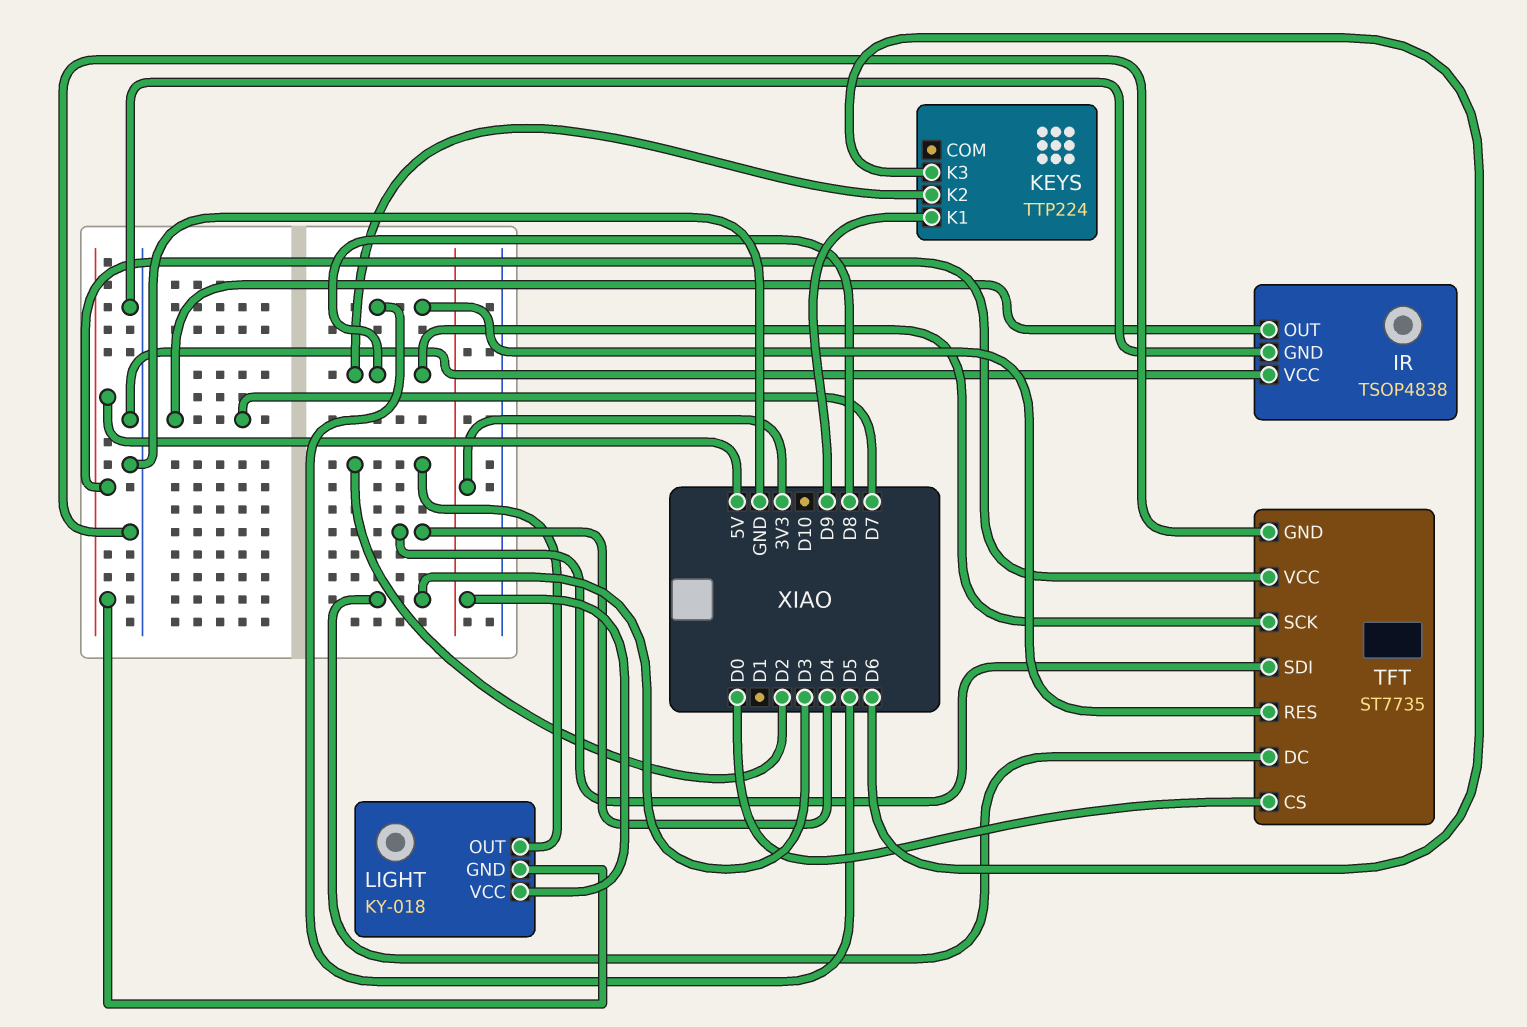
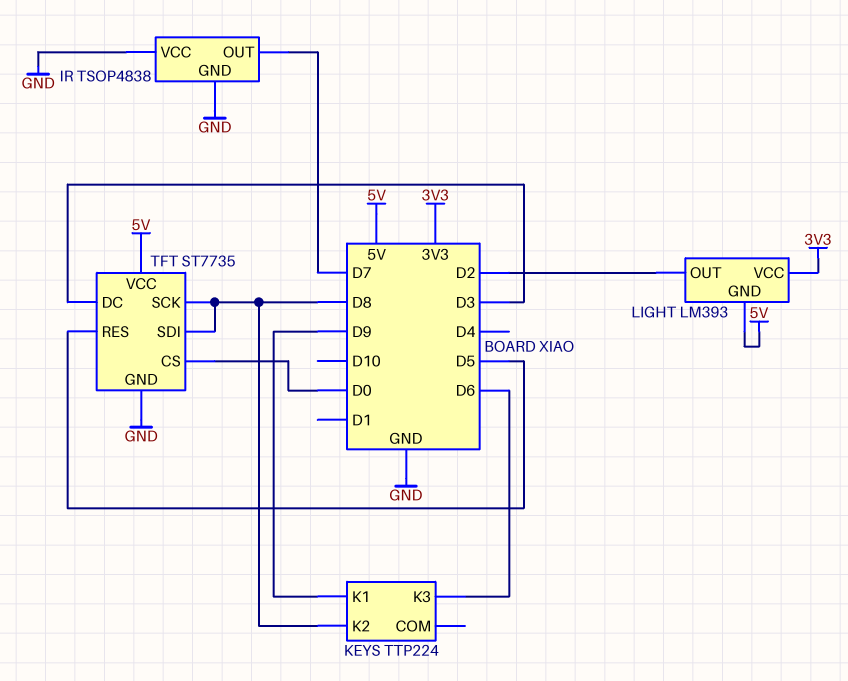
LIGHT: KY-018 -> LM393
TFT pin SDI: D4 -> D8

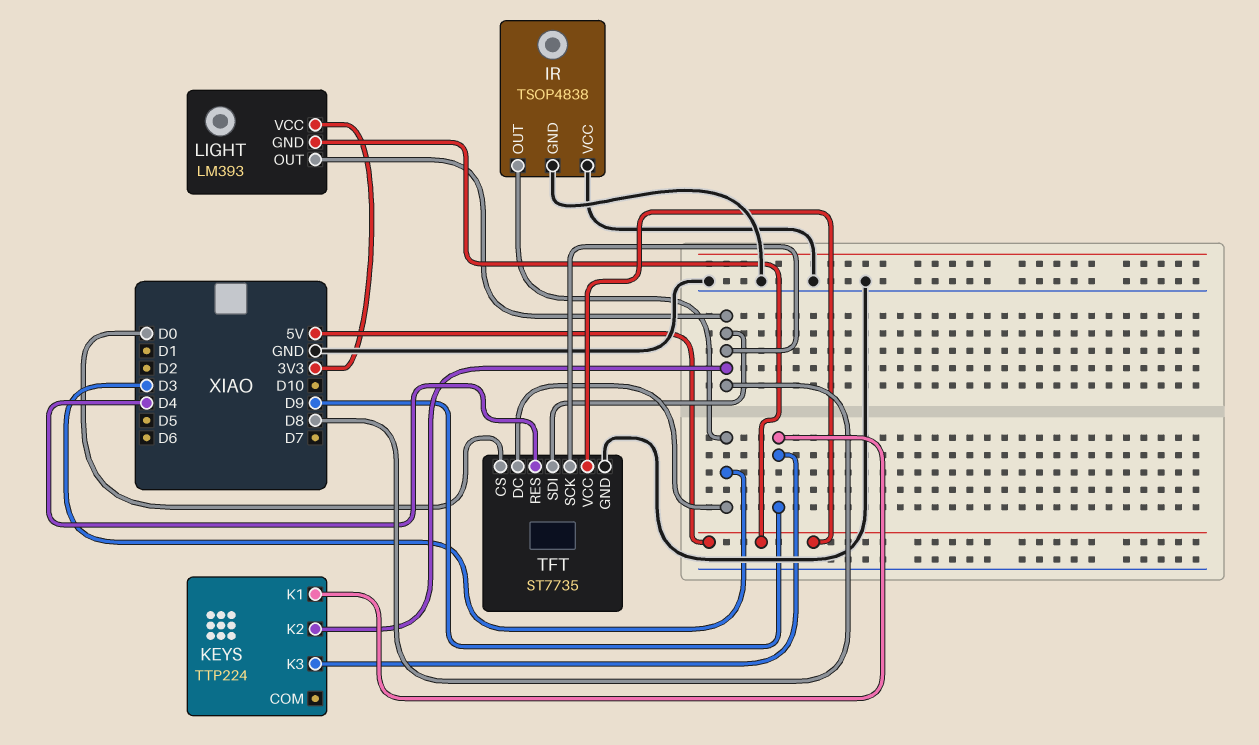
IR pin OUT: D7 -> D3
KEYS pin K3: D6 -> D9
LIGHT pin OUT: D2 -> D8
TFT pin RES: D5 -> D4

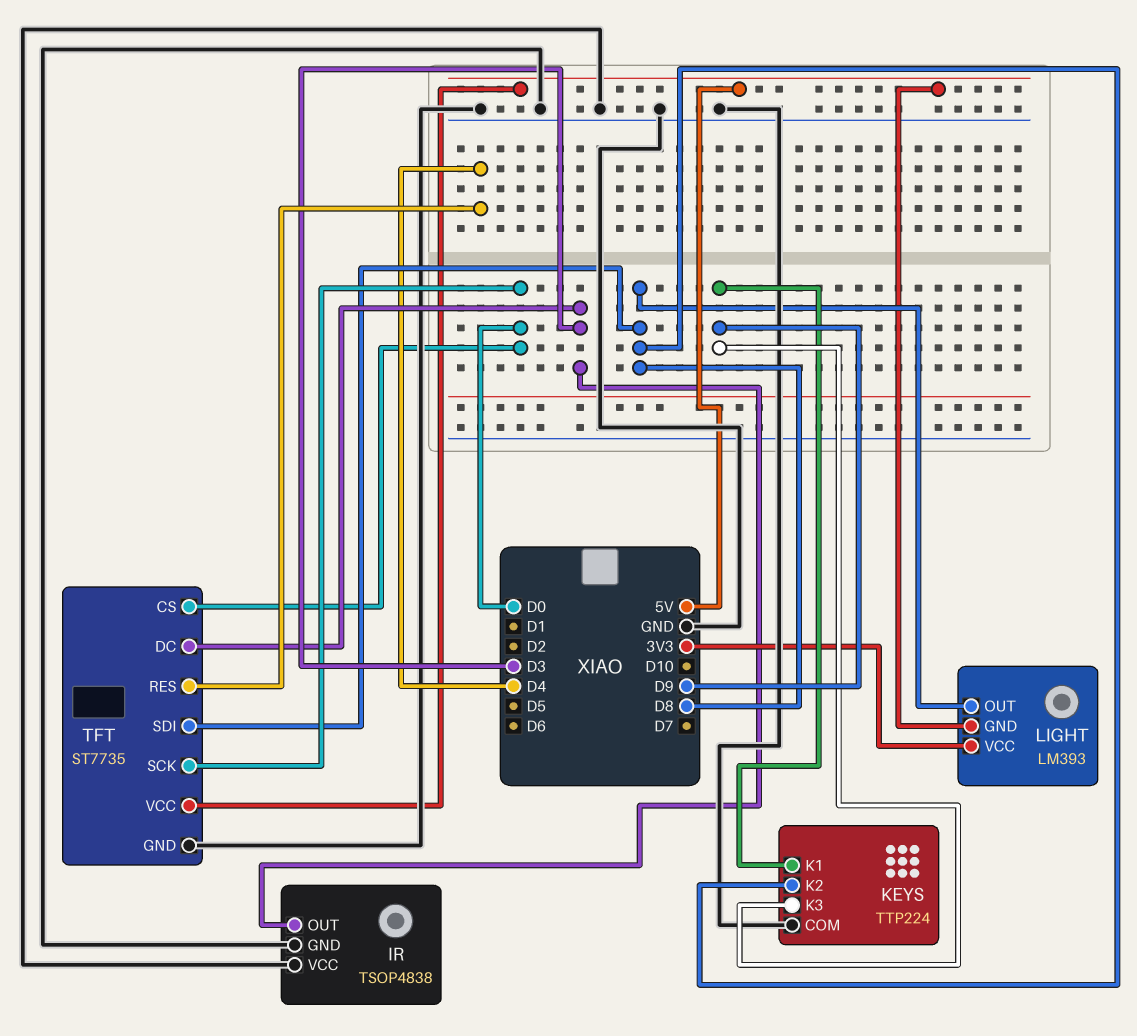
KEYS pin COM: none -> GND
TFT pin SCK: D8 -> D0

